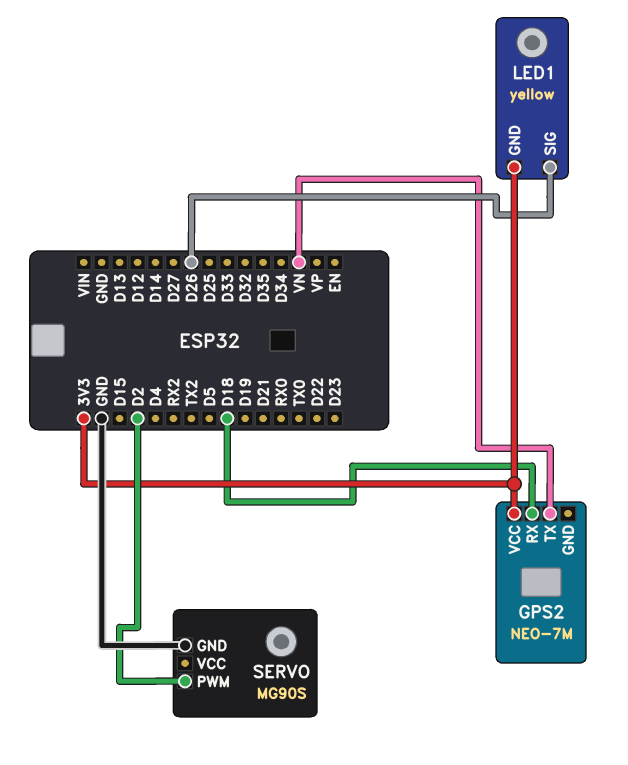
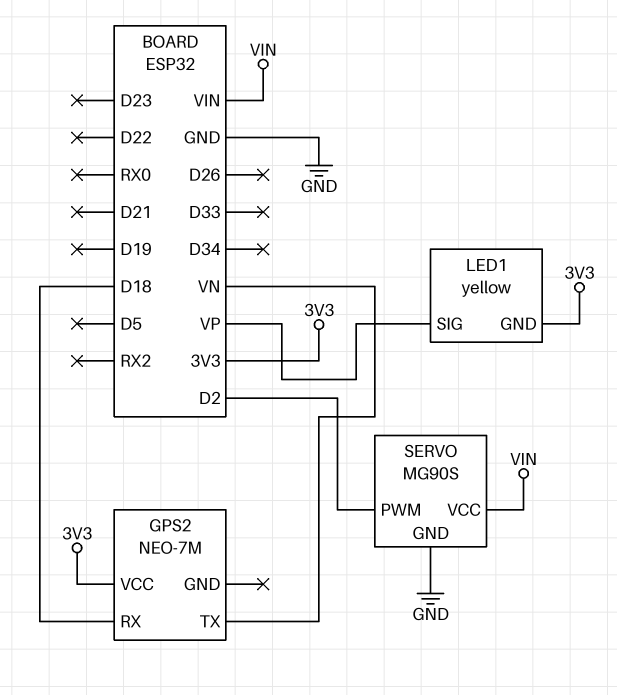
LED1 pin SIG: D26 -> VP
SERVO pin VCC: none -> VIN

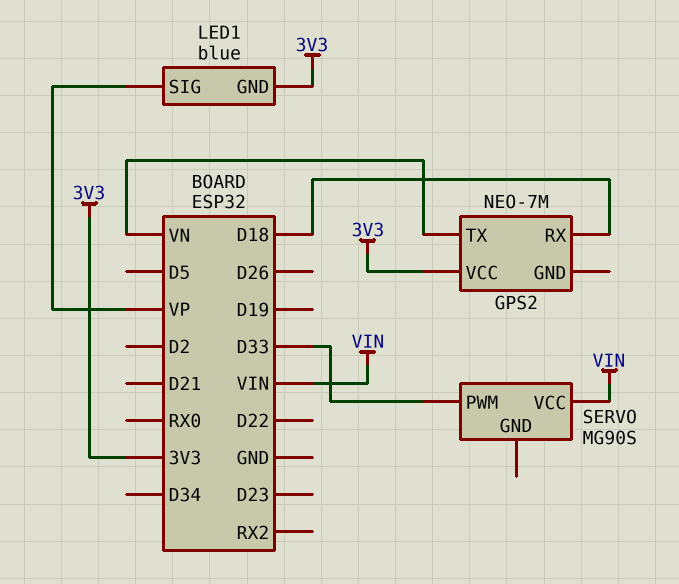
LED1: yellow -> blue
SERVO pin GND: GND -> none
SERVO pin PWM: D2 -> D33

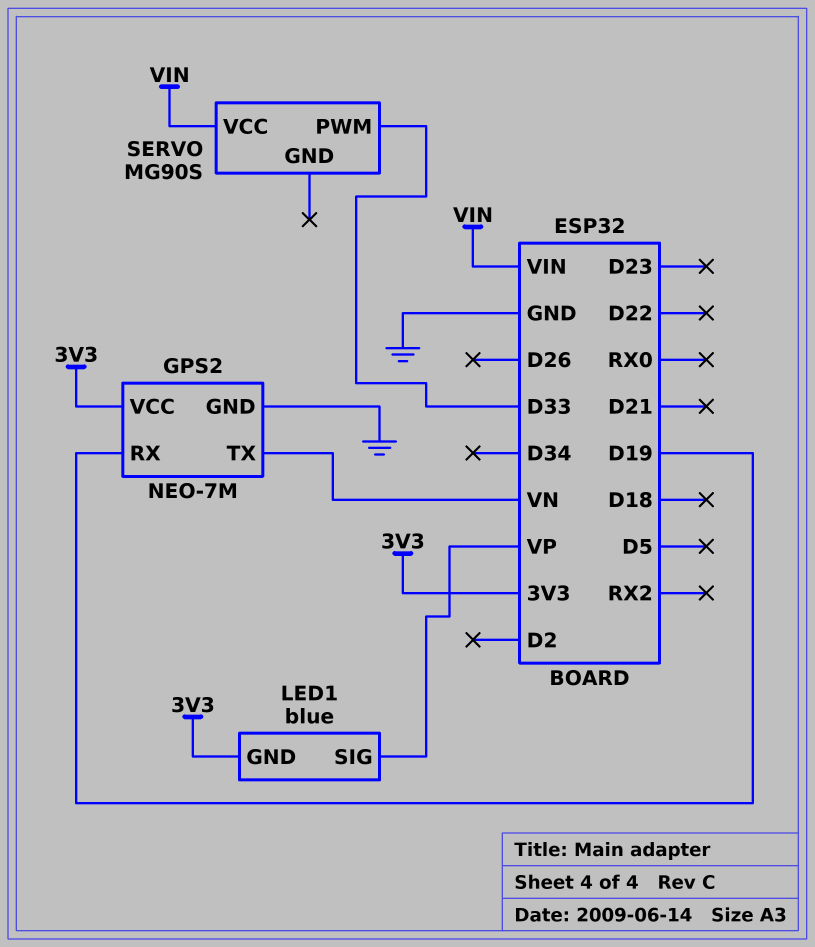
GPS2 pin GND: none -> GND
GPS2 pin RX: D18 -> D19

